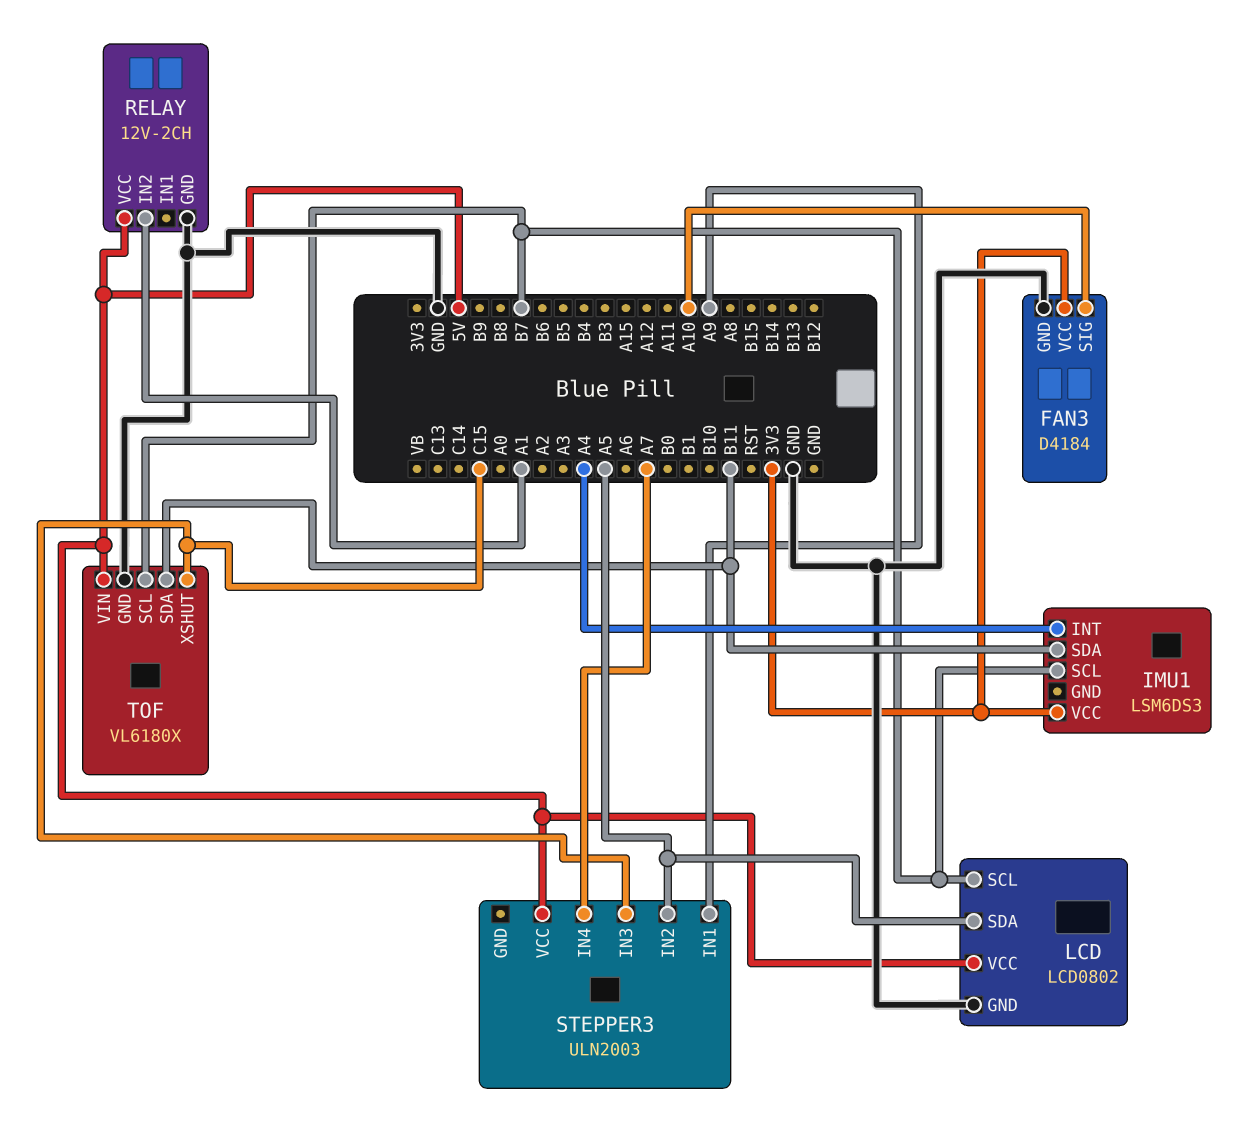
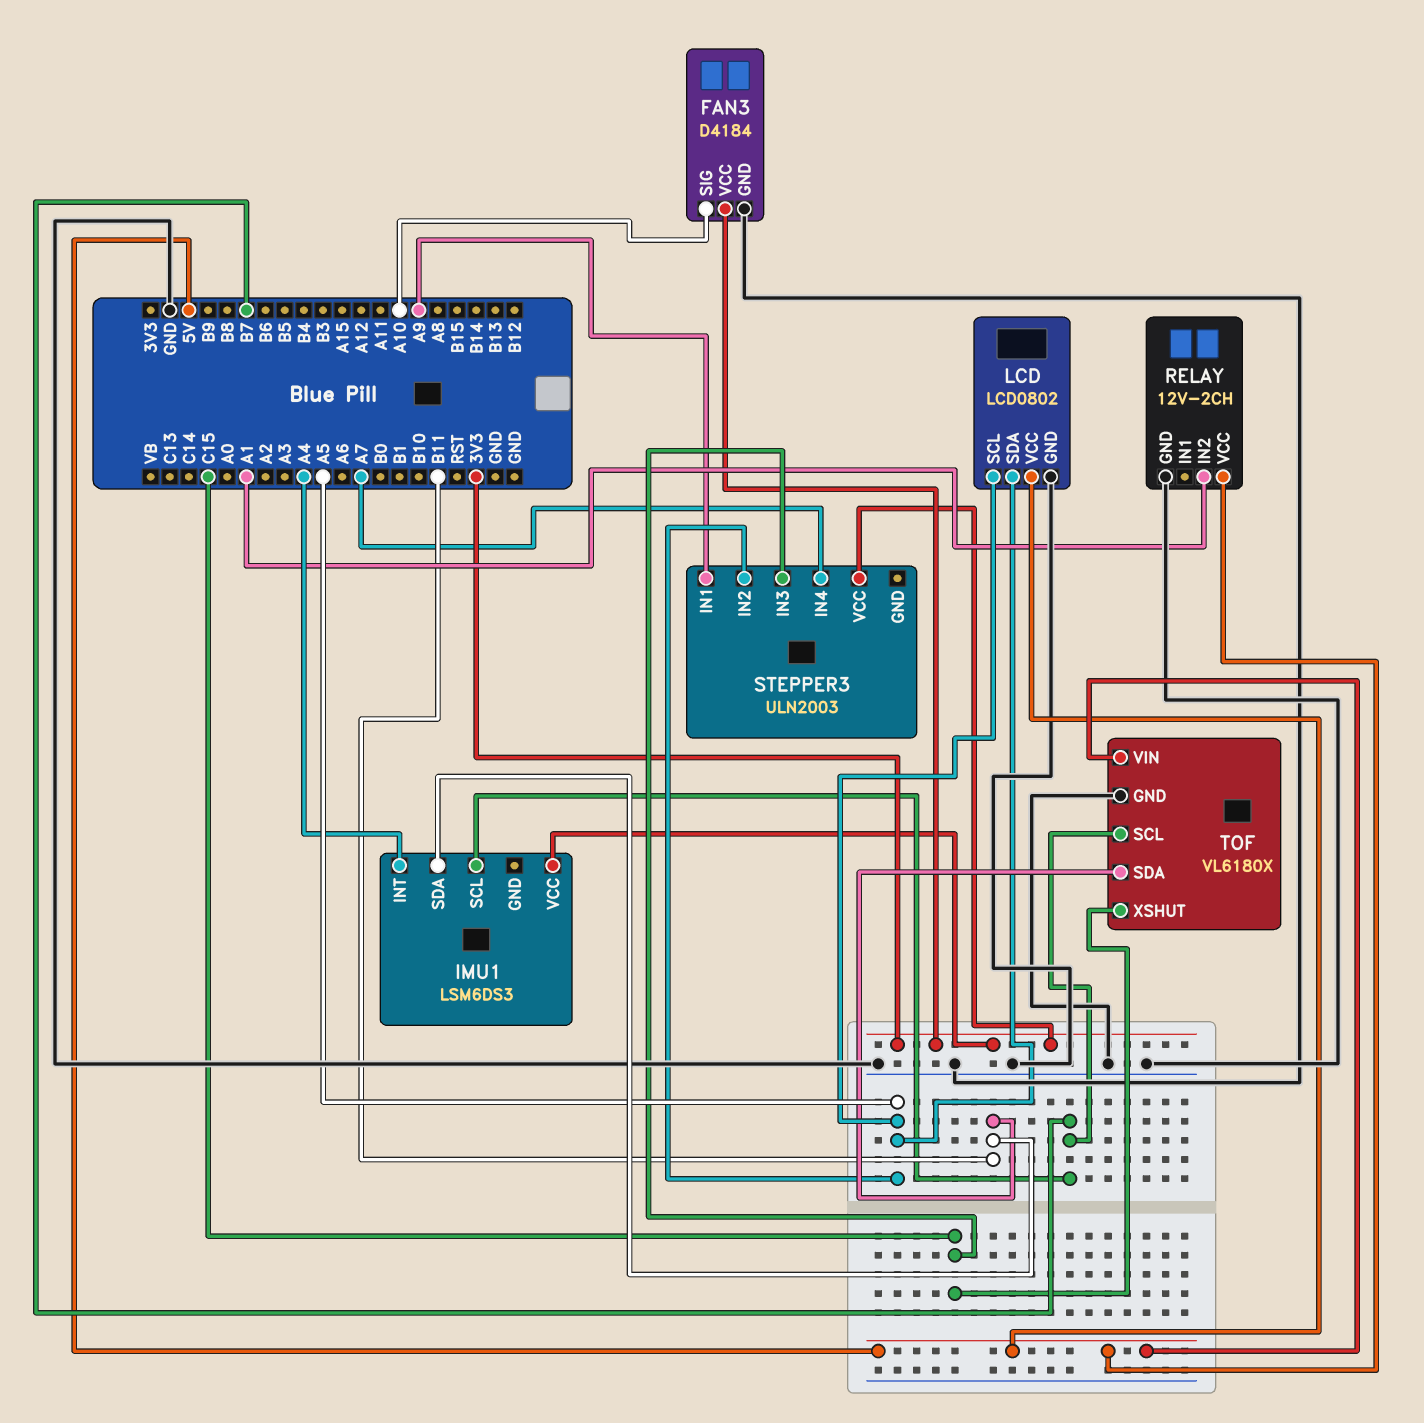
LCD pin SCL: B7 -> A5
STEPPER3 pin VCC: 5V -> 3V3

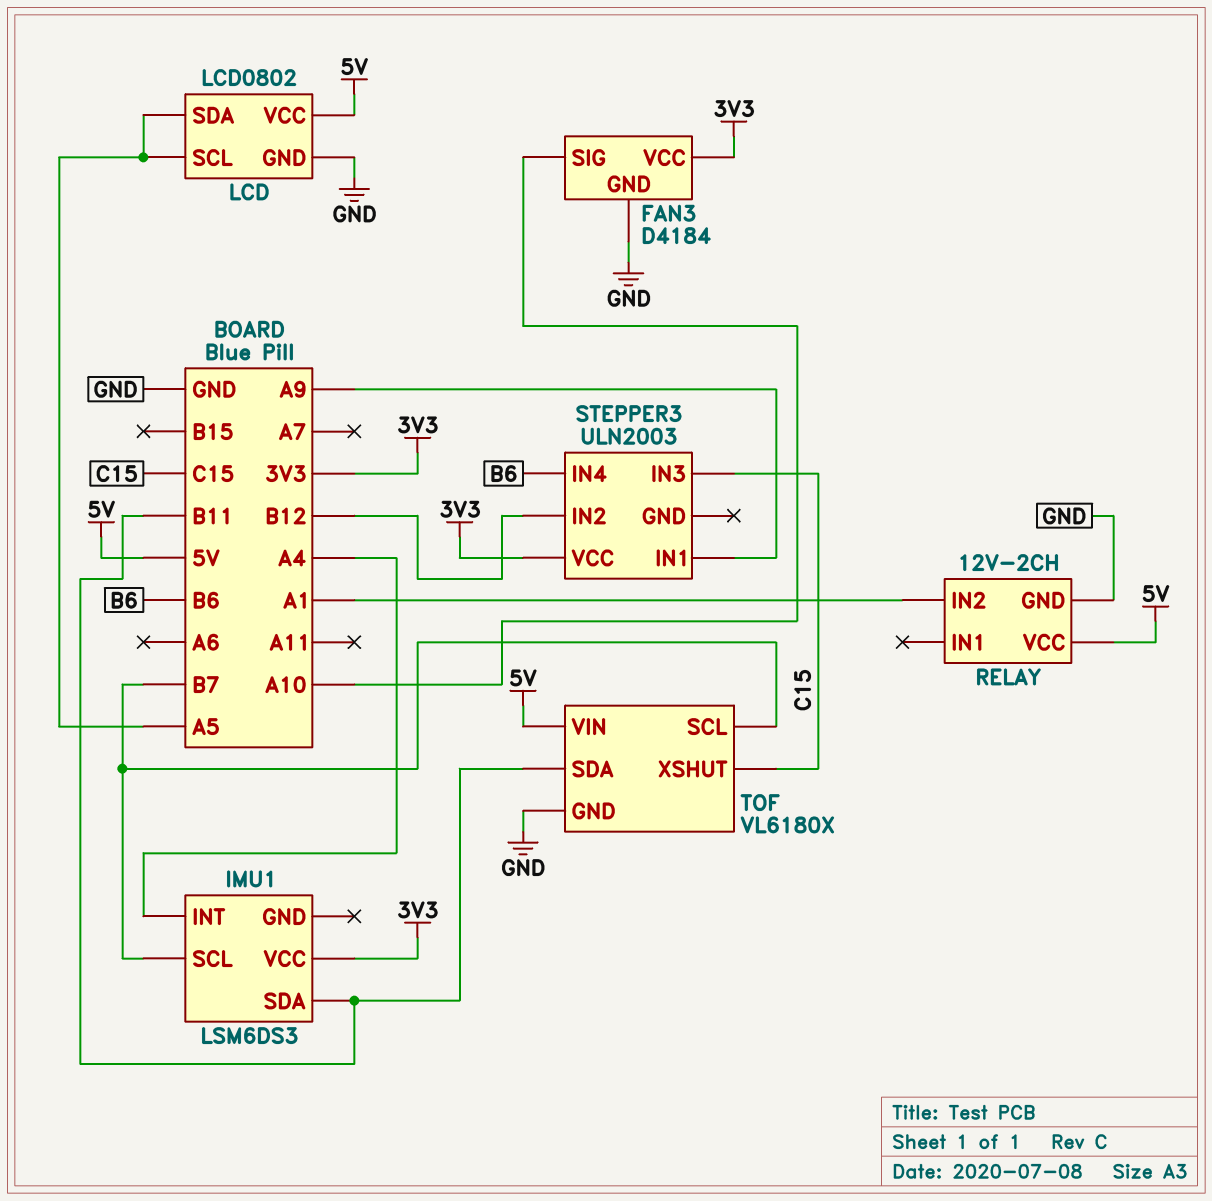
STEPPER3 pin IN2: A5 -> B12
STEPPER3 pin IN4: A7 -> B6

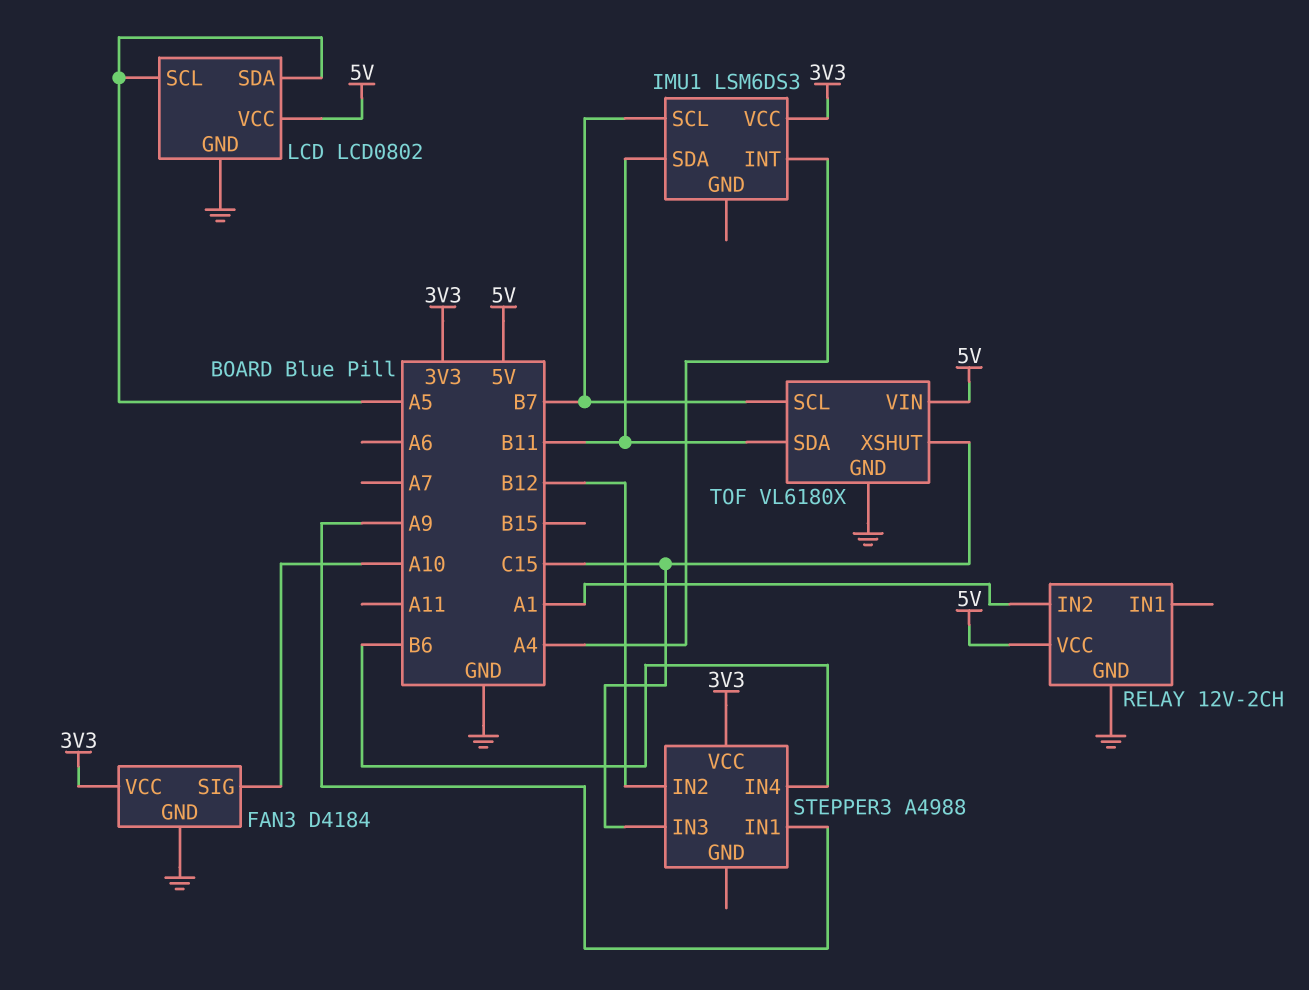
STEPPER3: ULN2003 -> A4988

